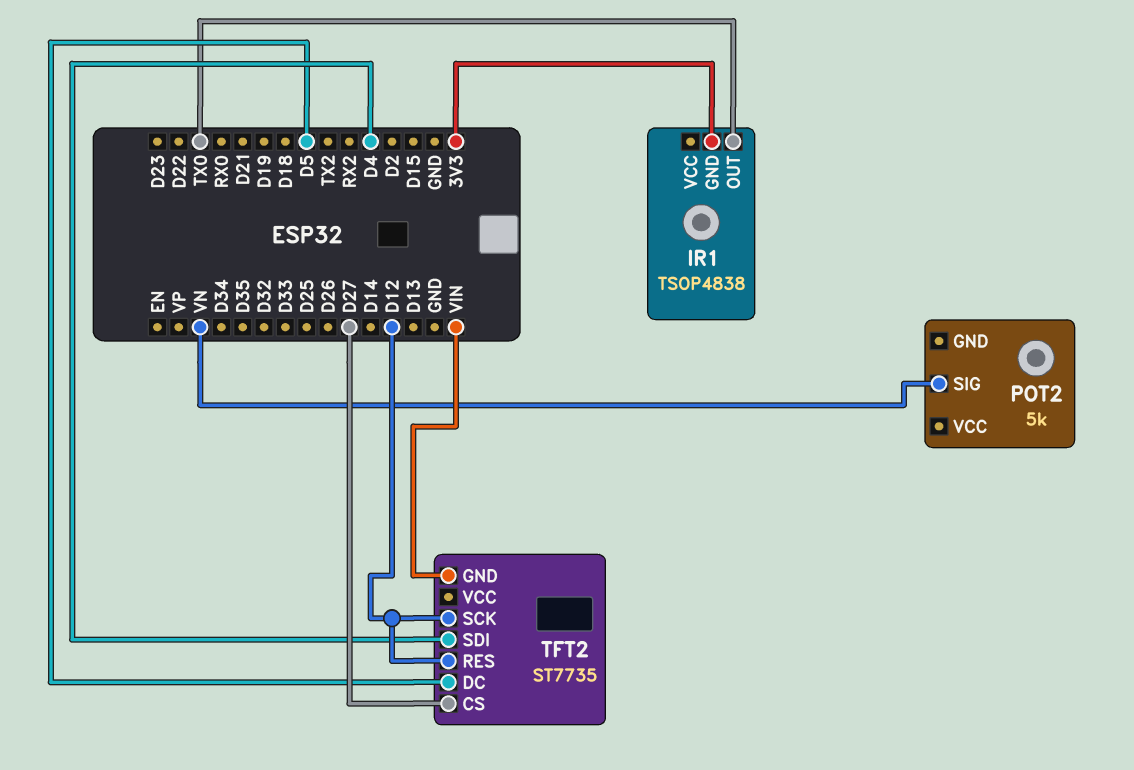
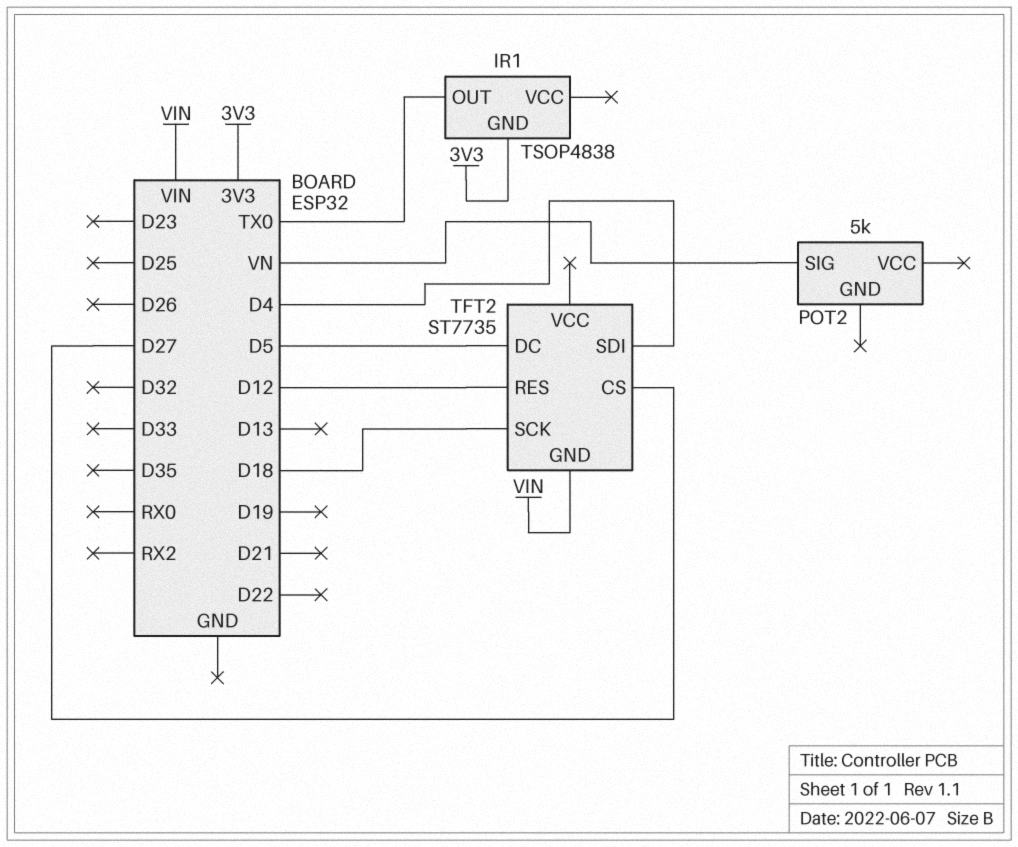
TFT2 pin SCK: D12 -> D18

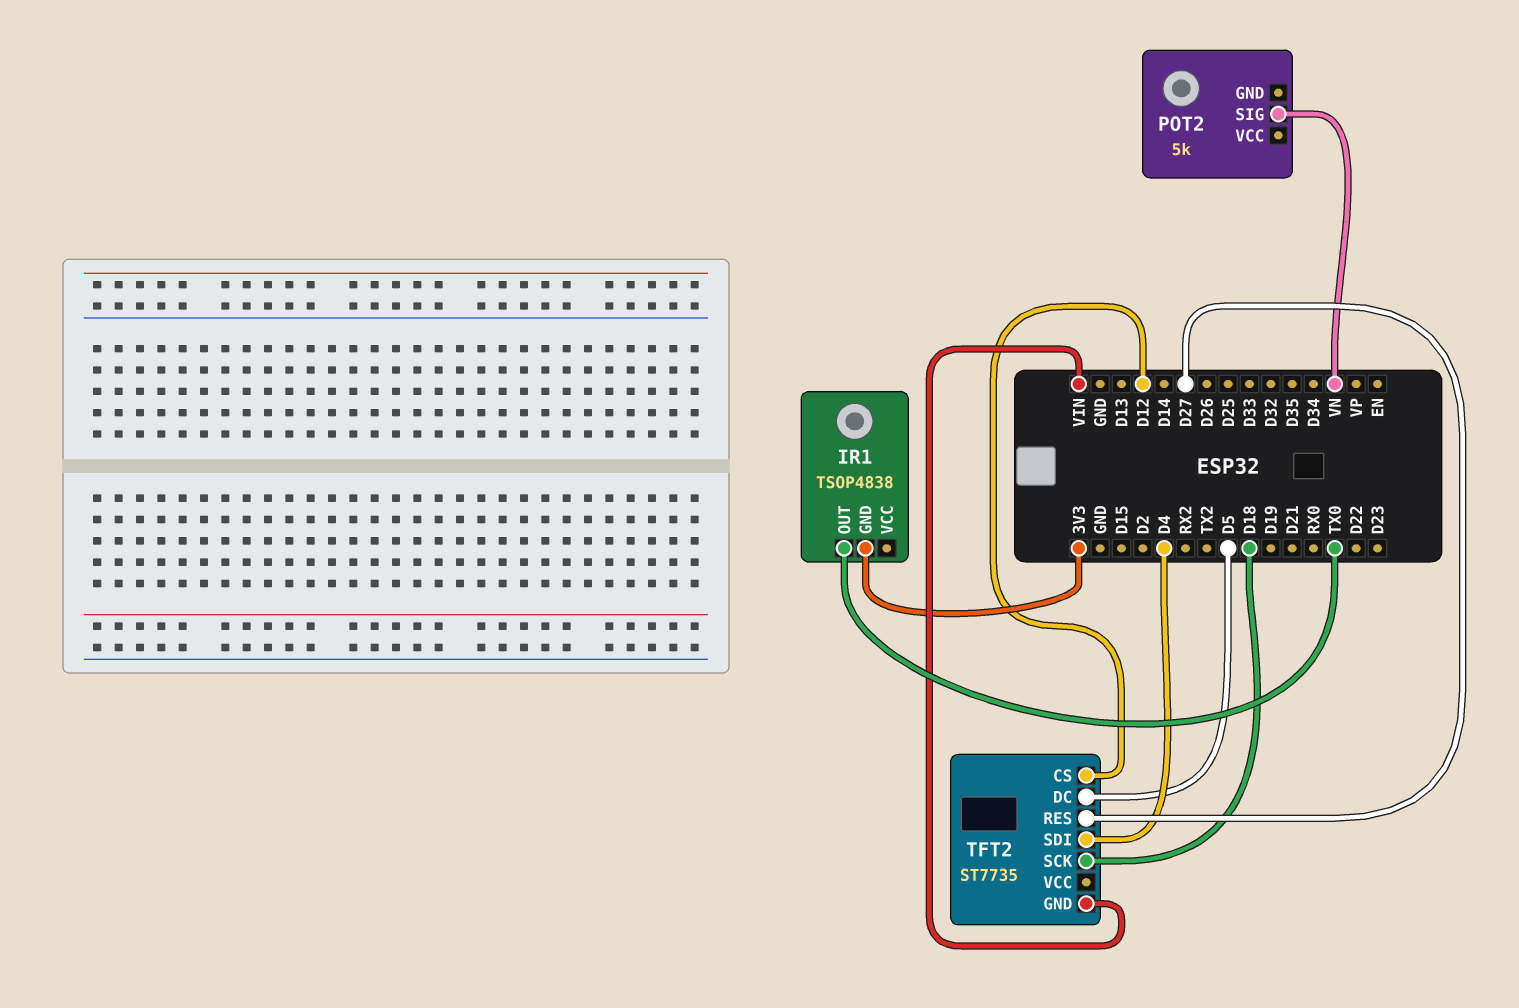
TFT2 pin CS: D27 -> D12
TFT2 pin RES: D12 -> D27

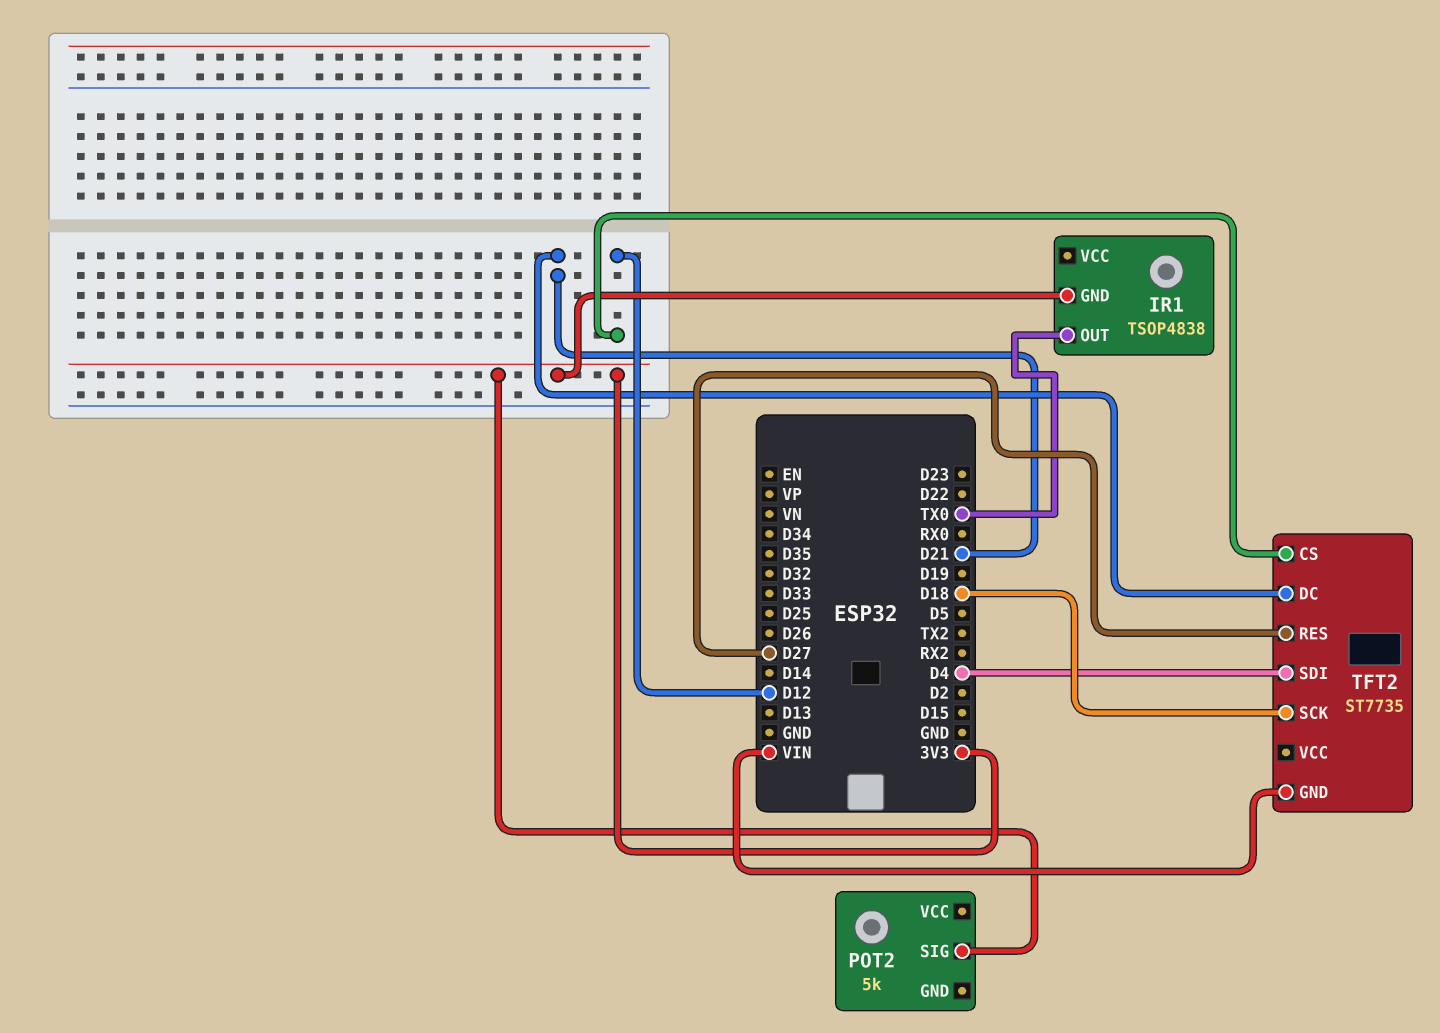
POT2 pin SIG: VN -> 3V3
TFT2 pin DC: D5 -> D21

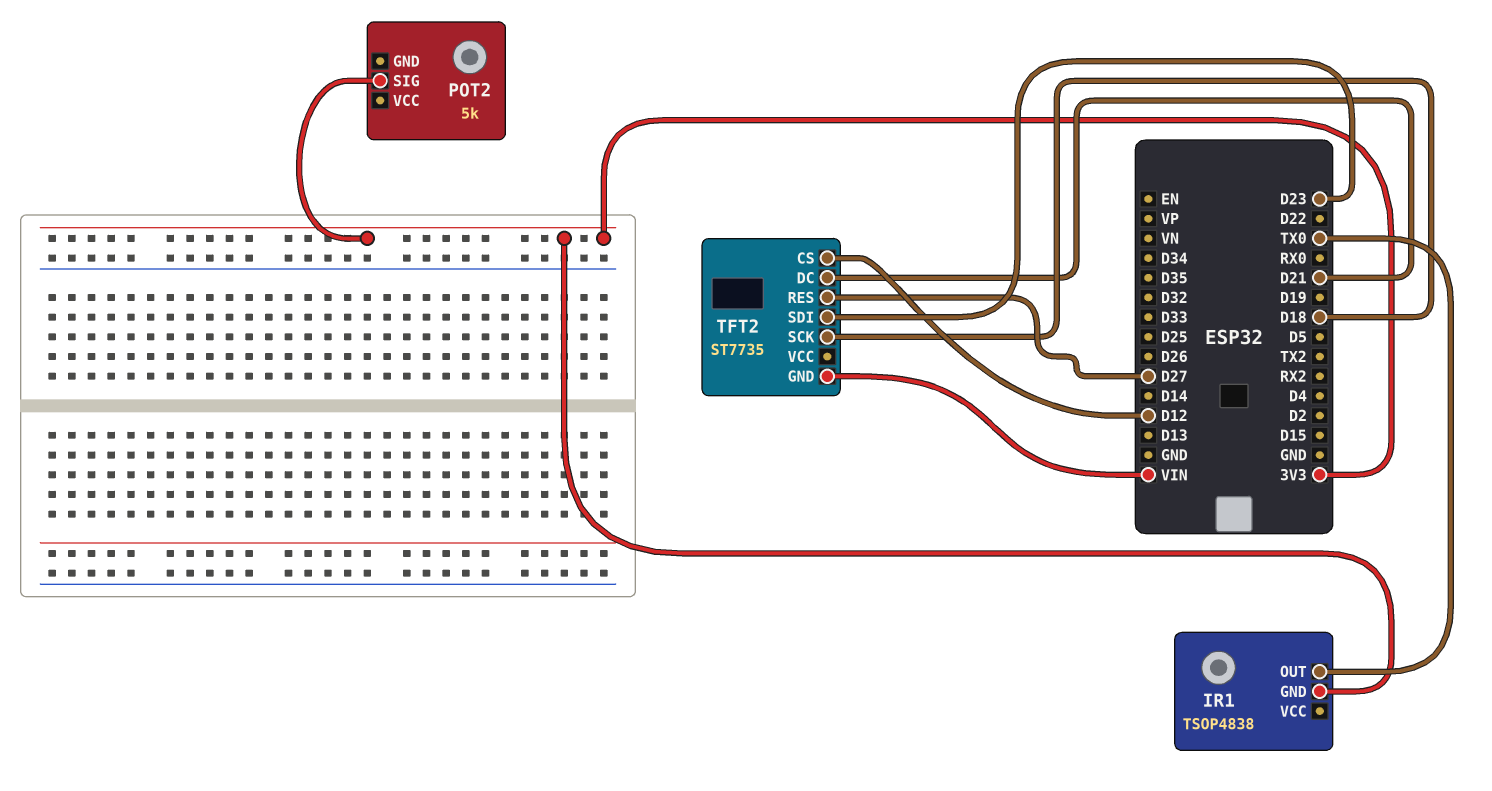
TFT2 pin SDI: D4 -> D23

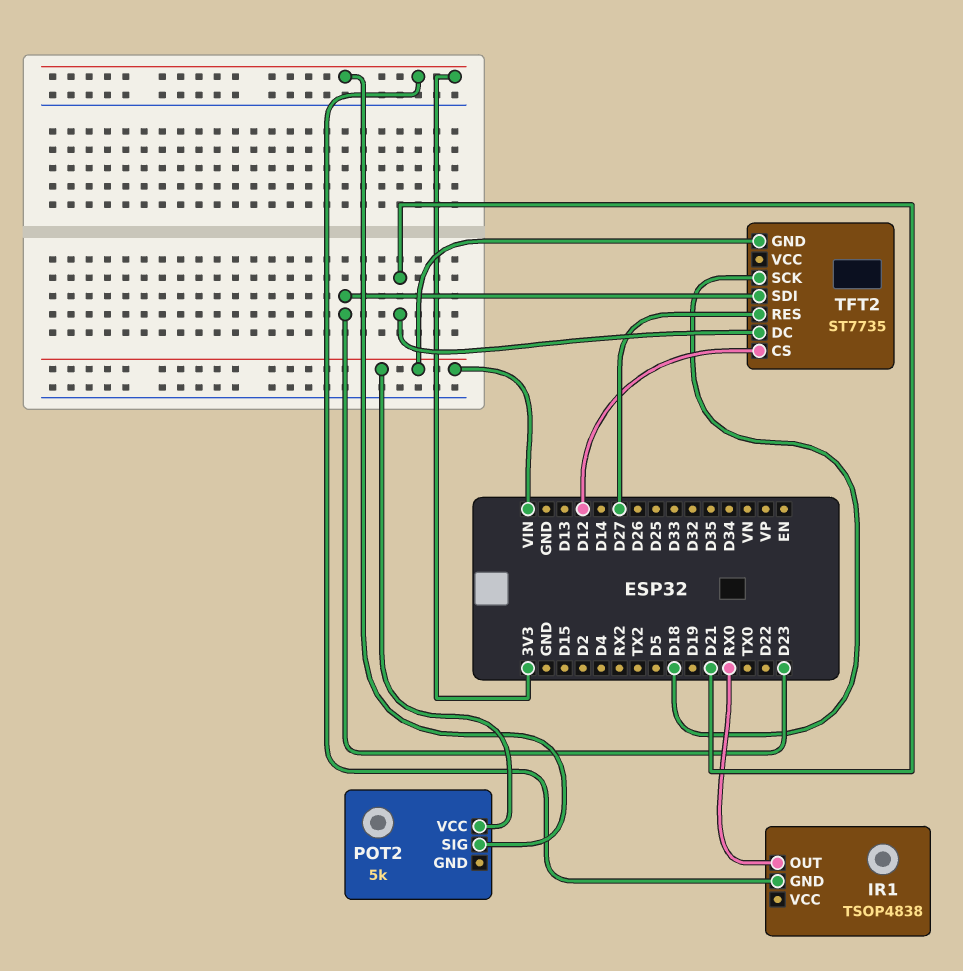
IR1 pin OUT: TX0 -> RX0
POT2 pin VCC: none -> VIN

